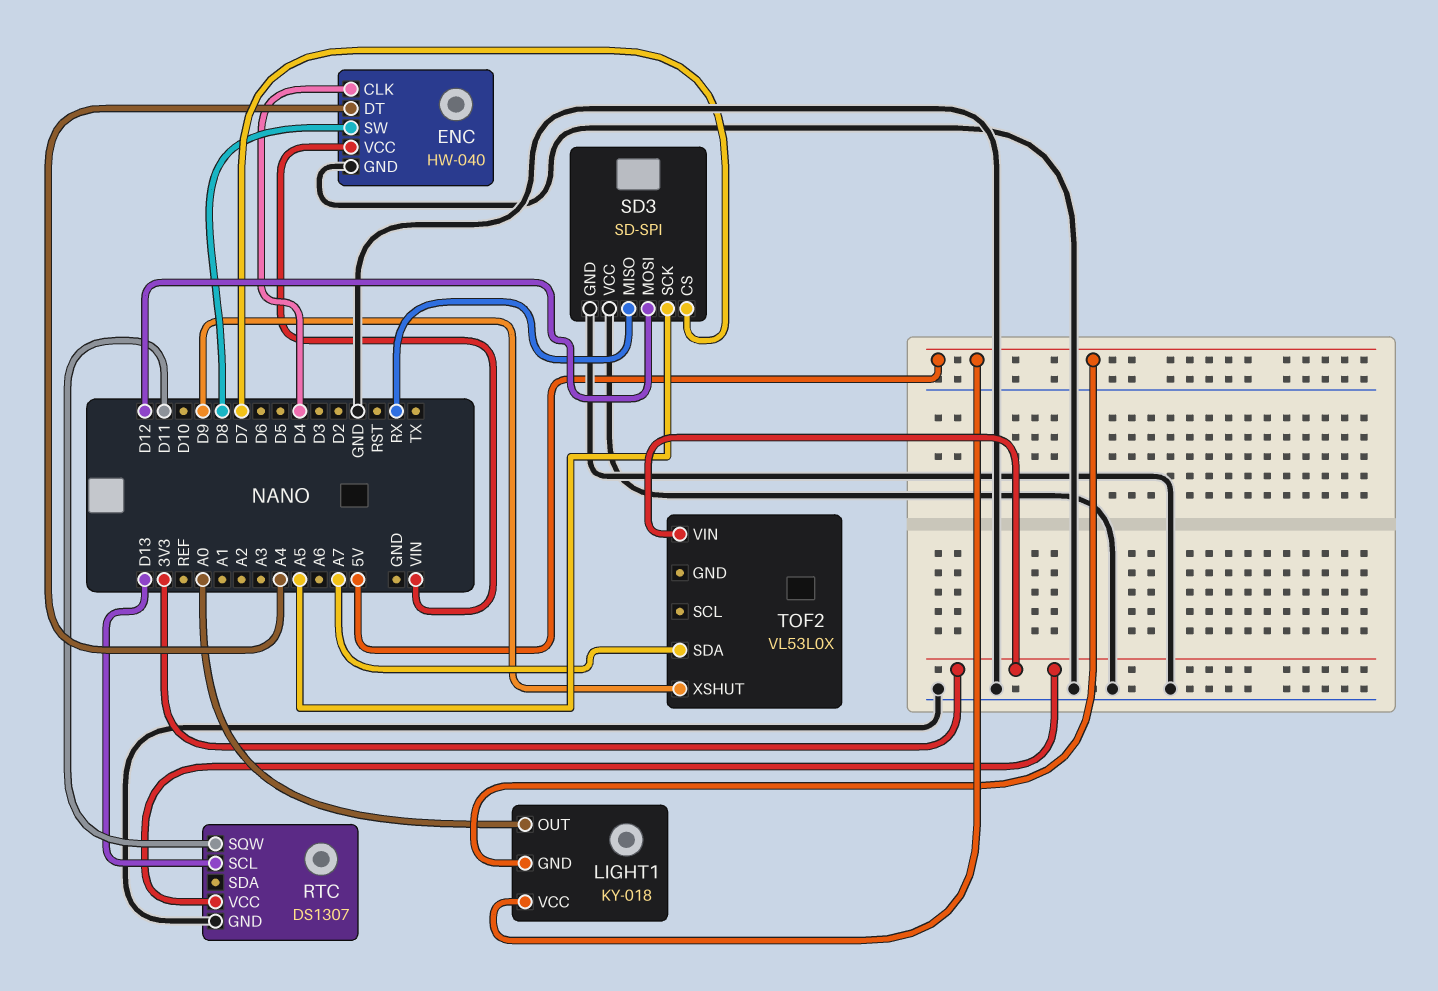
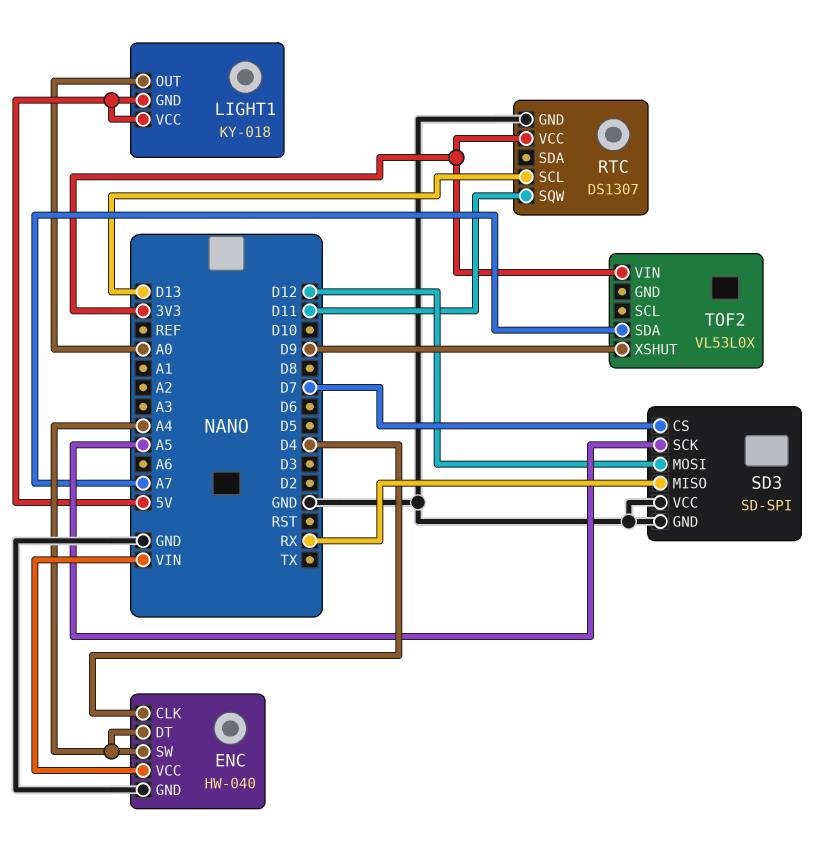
ENC pin SW: D8 -> A4

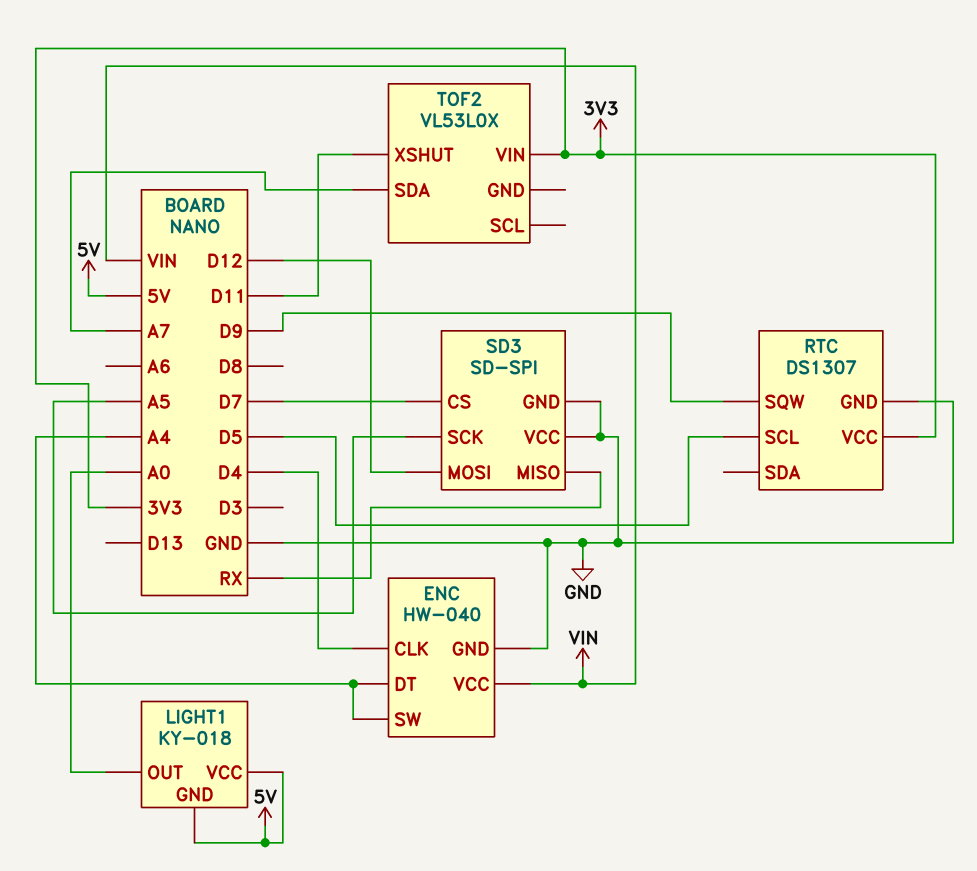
RTC pin SCL: D13 -> D5
RTC pin SQW: D11 -> D9
TOF2 pin XSHUT: D9 -> D11

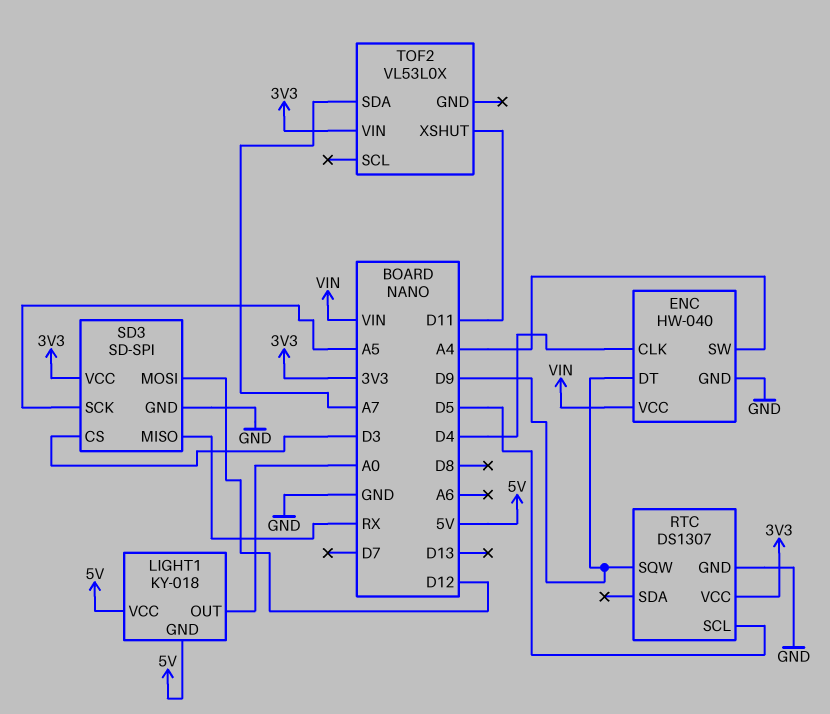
ENC pin DT: A4 -> D9
SD3 pin CS: D7 -> D3
SD3 pin VCC: GND -> 3V3

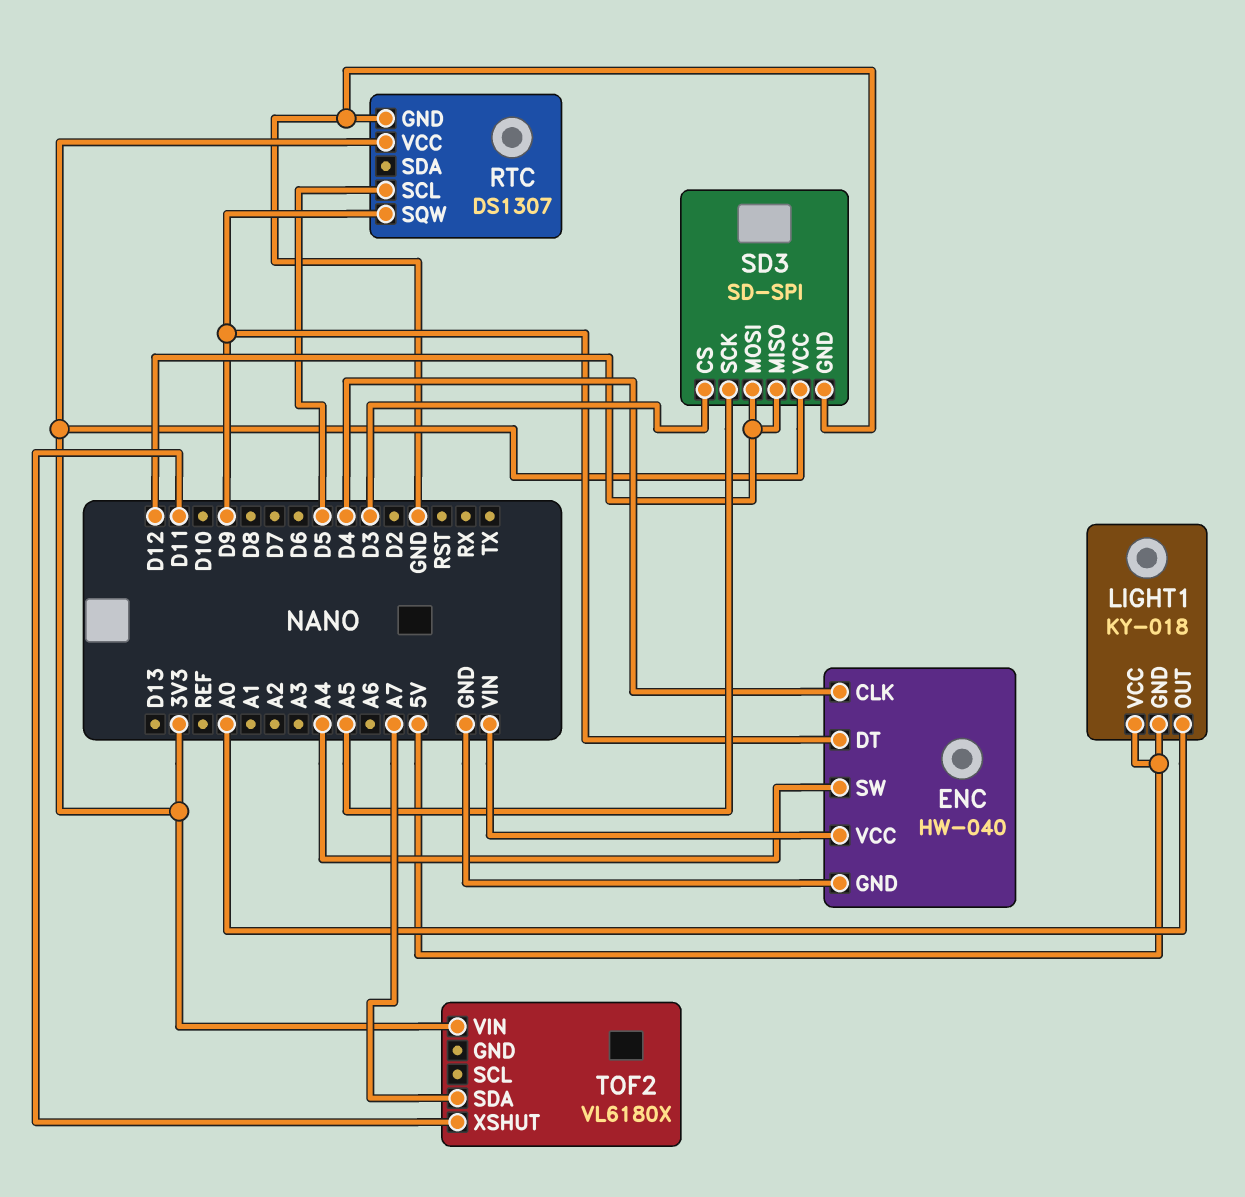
SD3 pin MISO: RX -> D12
TOF2: VL53L0X -> VL6180X

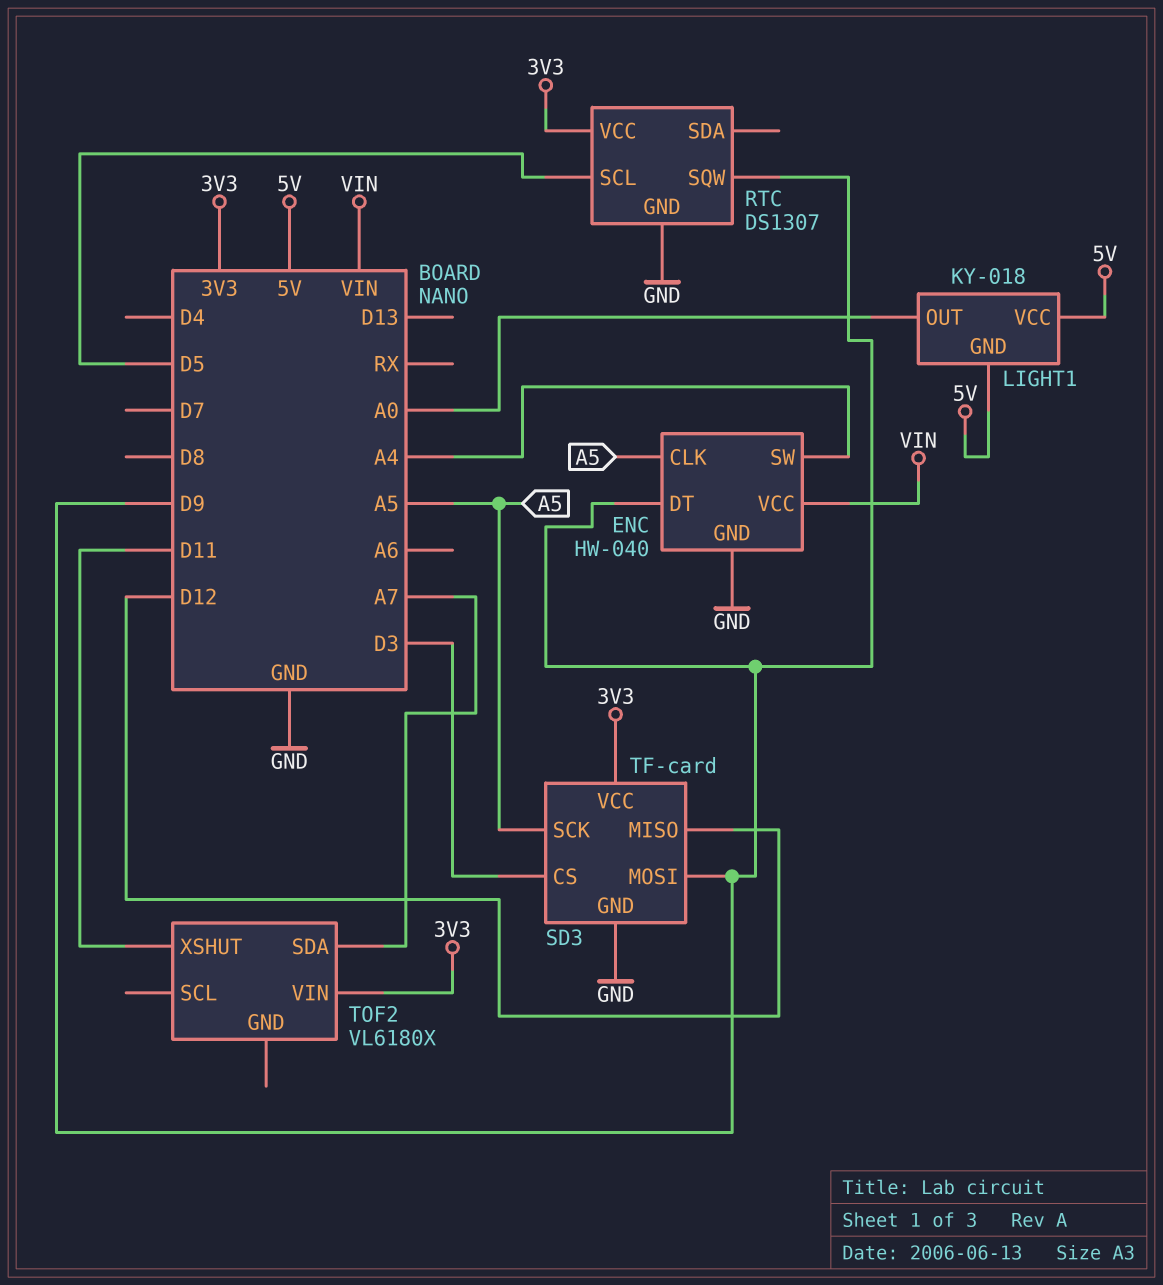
ENC pin CLK: D4 -> A5
SD3: SD-SPI -> TF-card
SD3 pin MOSI: D12 -> D9

